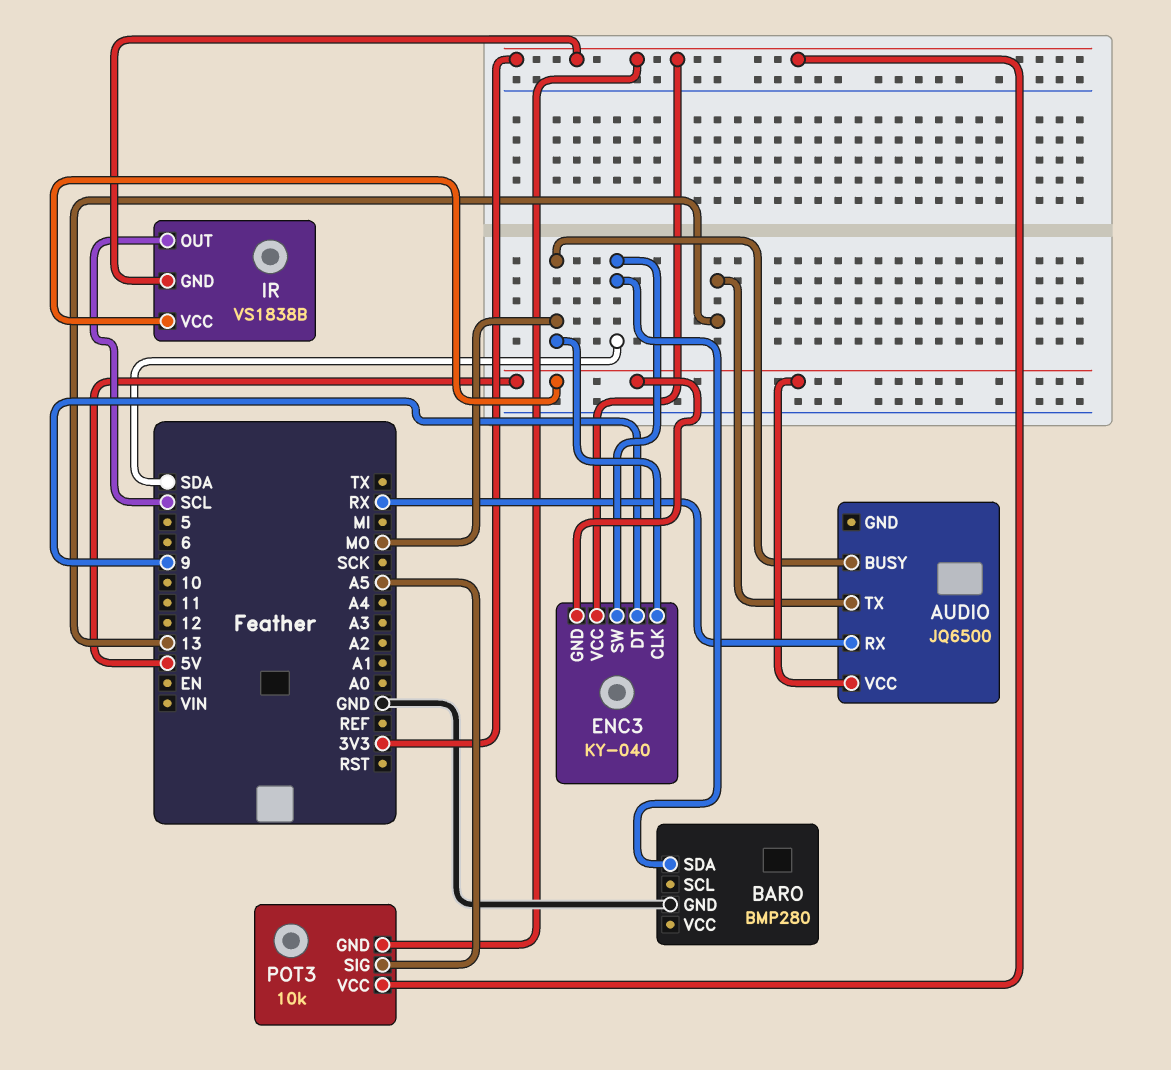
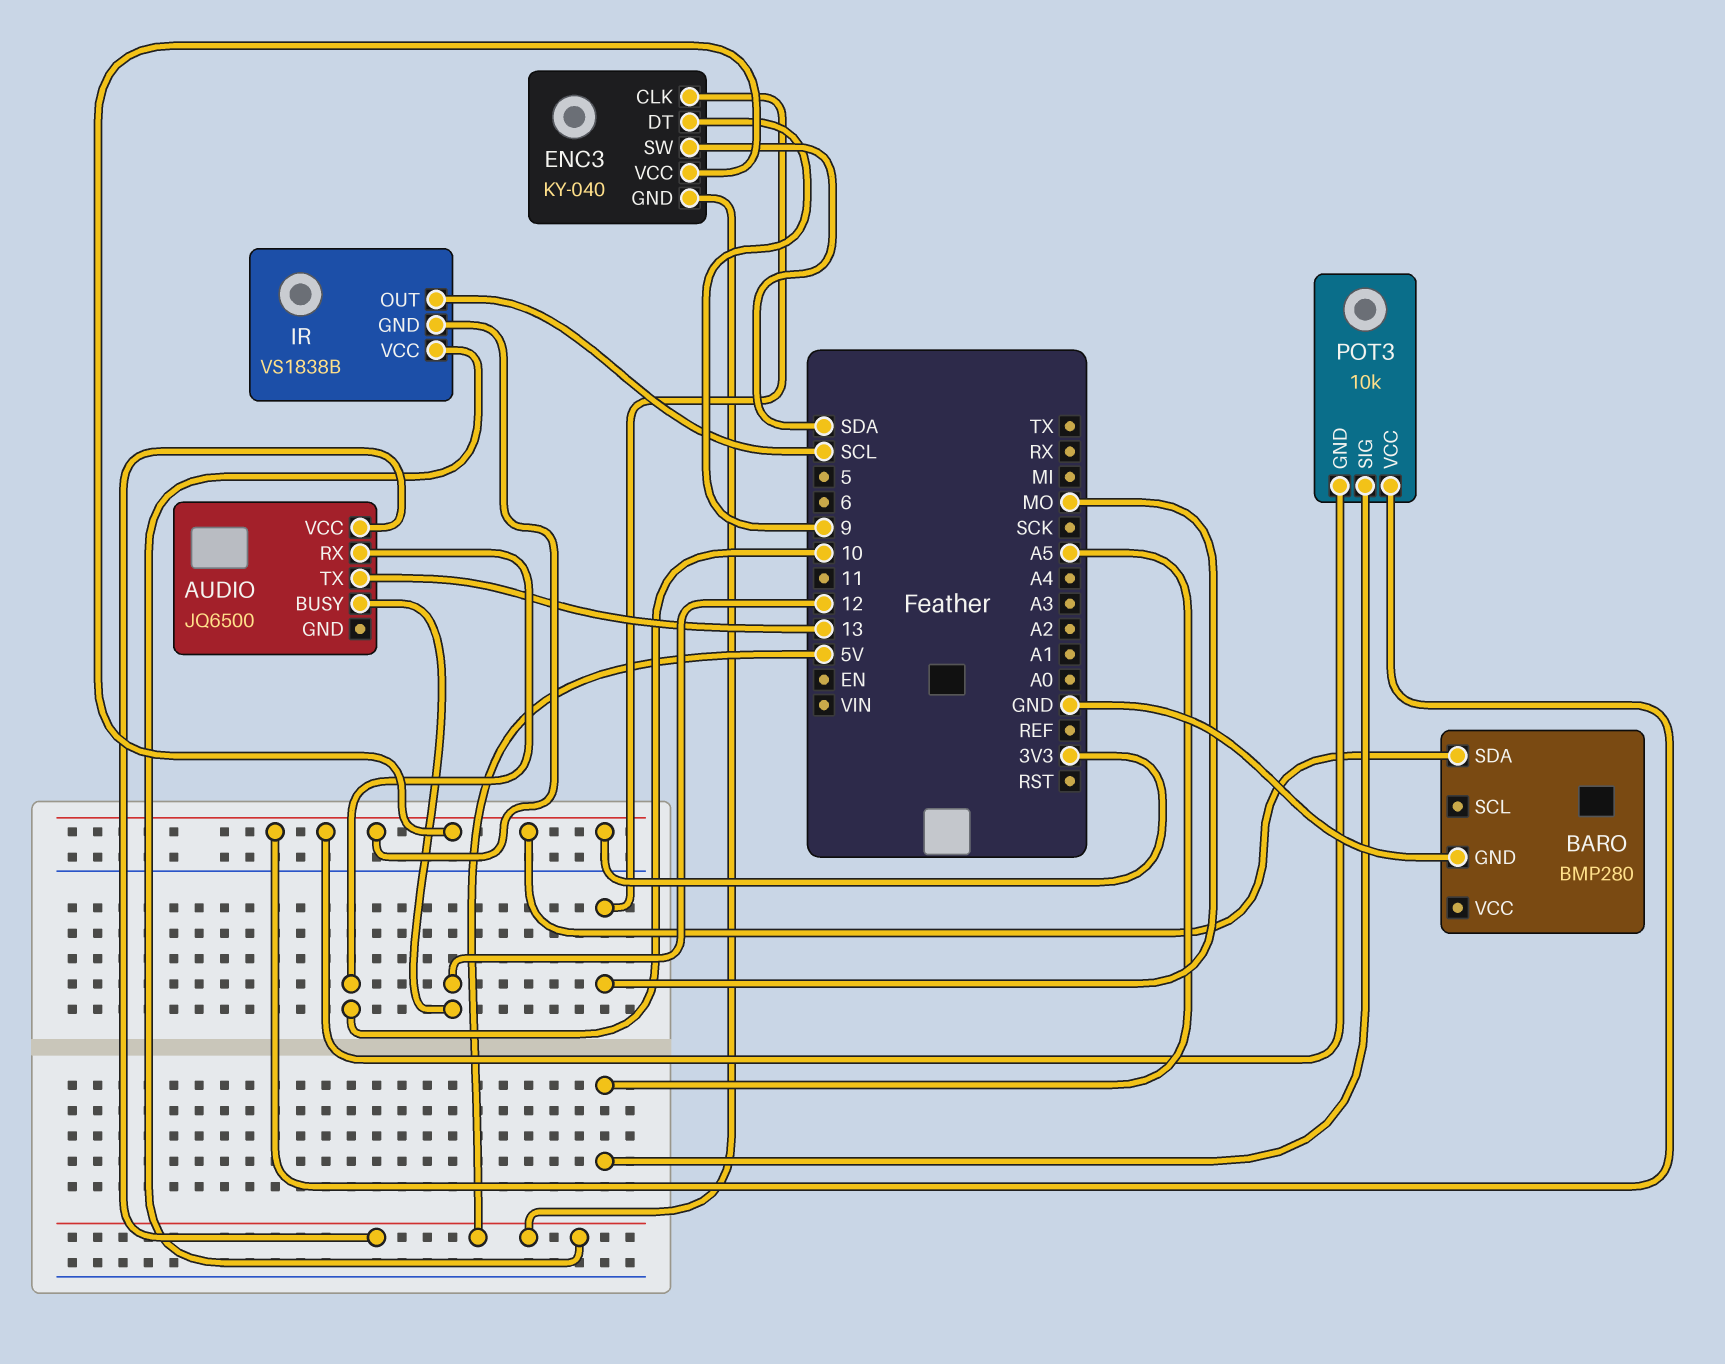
AUDIO pin BUSY: MO -> 12
AUDIO pin RX: RX -> 10
BARO pin SDA: SDA -> 3V3

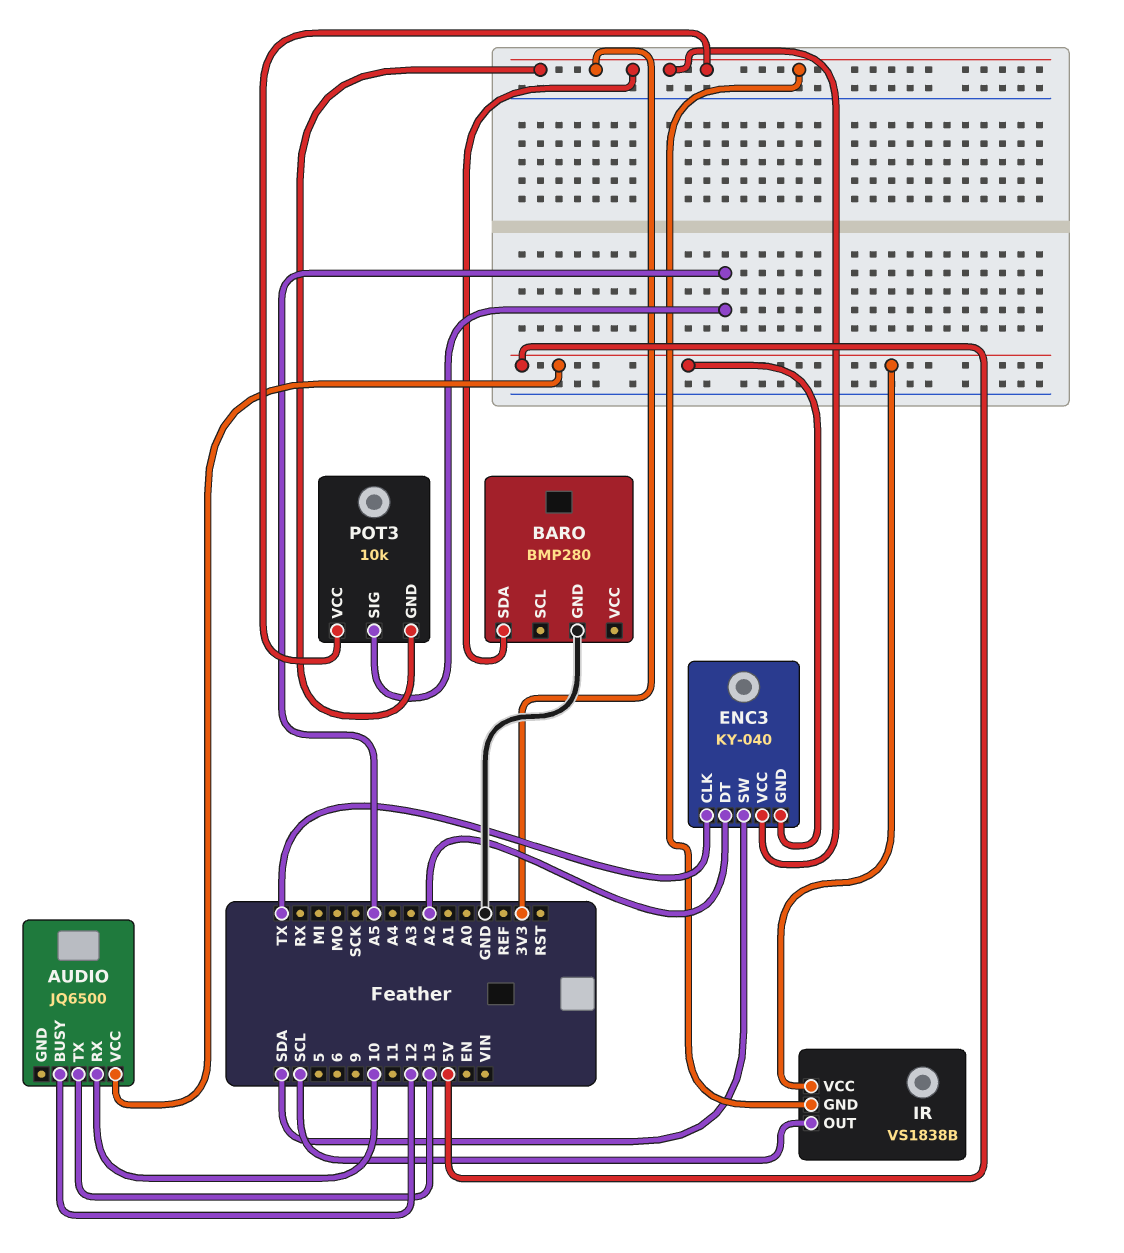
ENC3 pin CLK: MO -> TX
ENC3 pin DT: 9 -> A2

